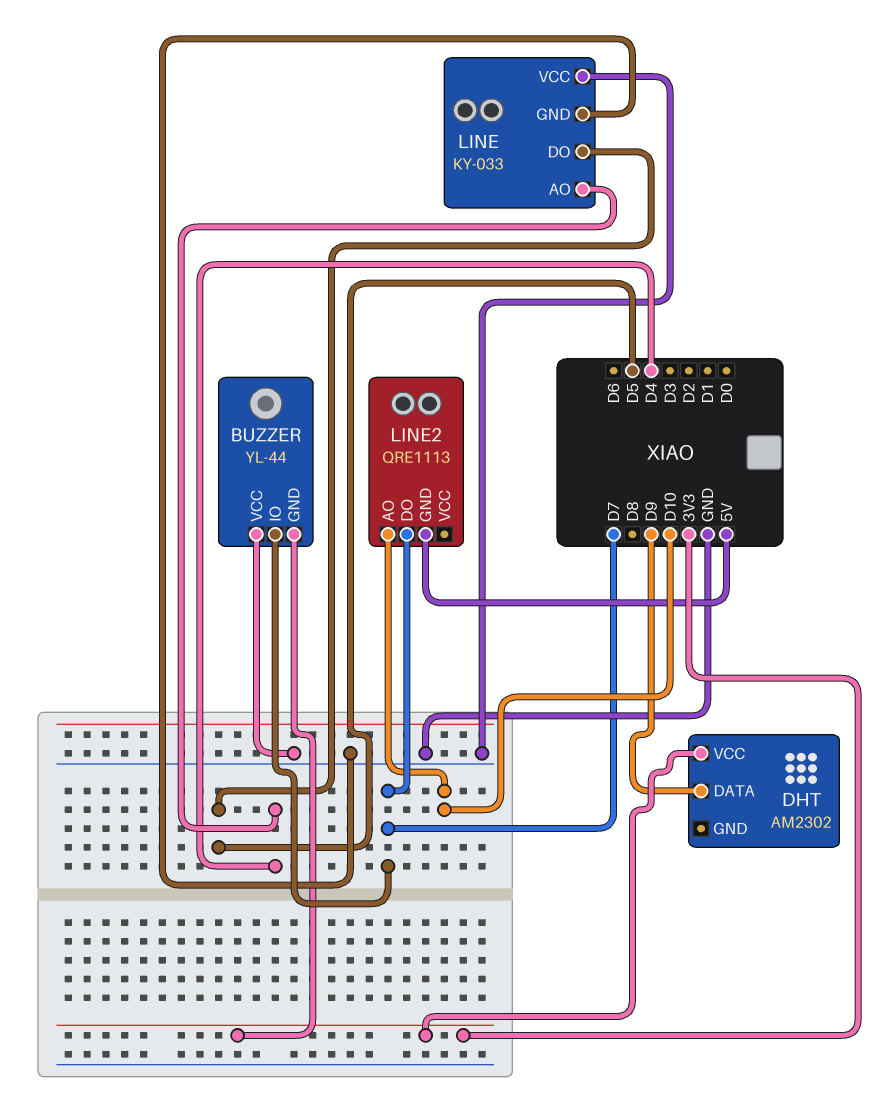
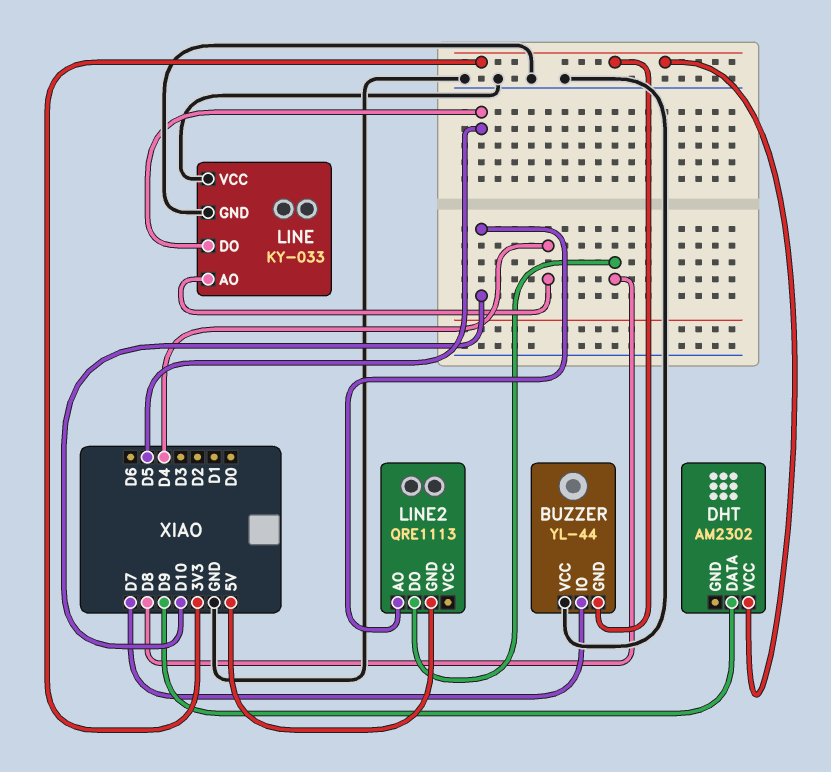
LINE2 pin DO: D7 -> D8

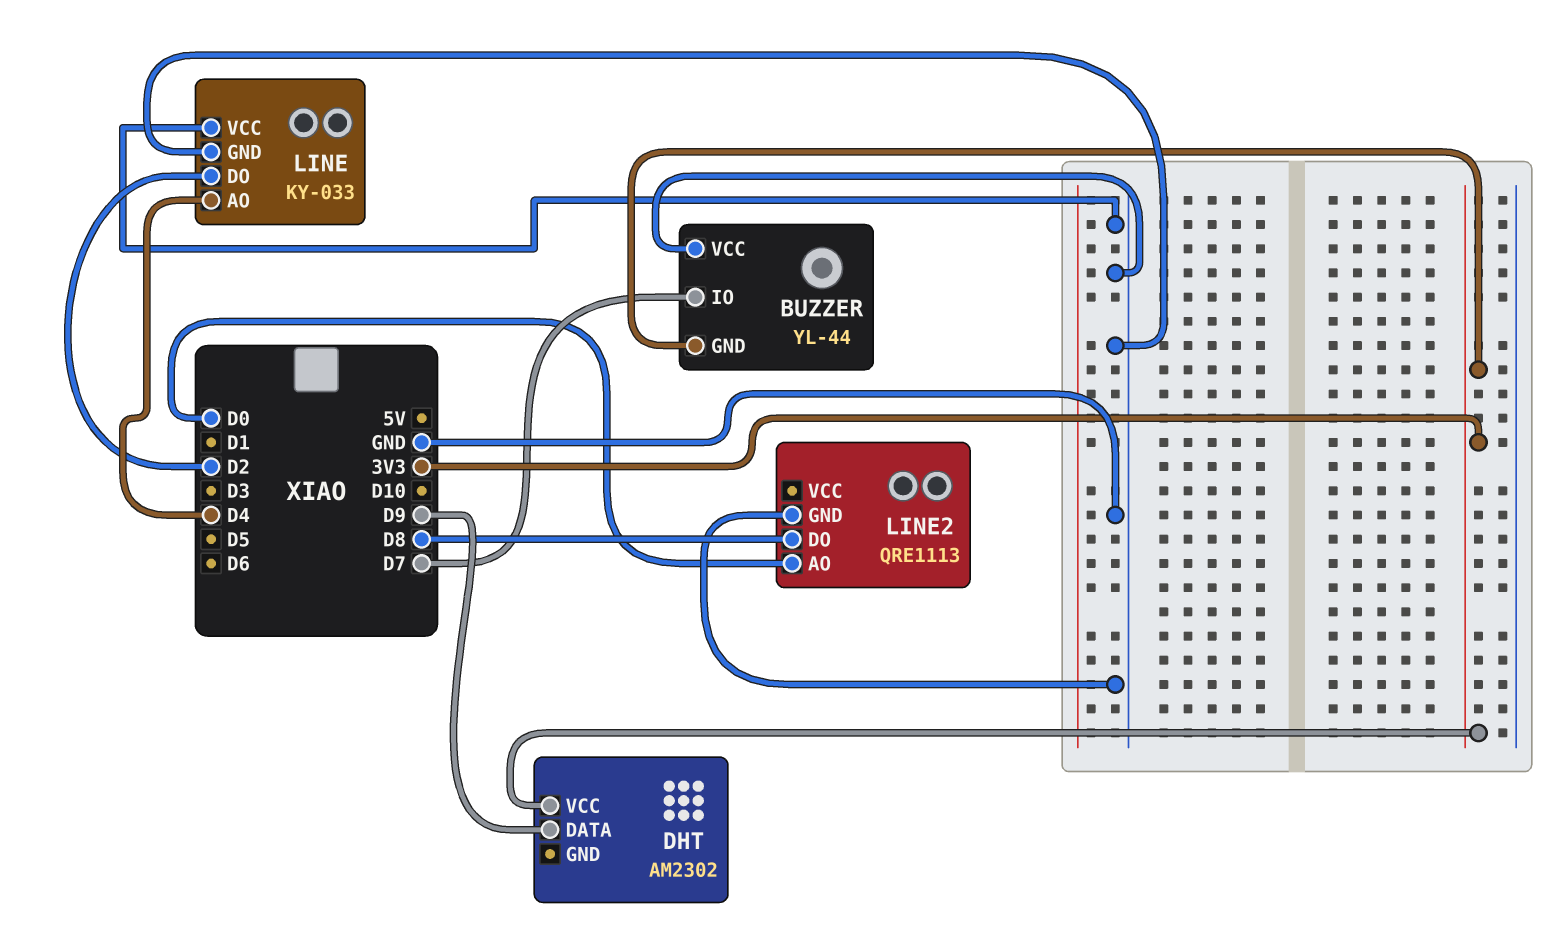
LINE pin DO: D5 -> D2
LINE2 pin AO: D10 -> D0
LINE2 pin GND: 5V -> GND

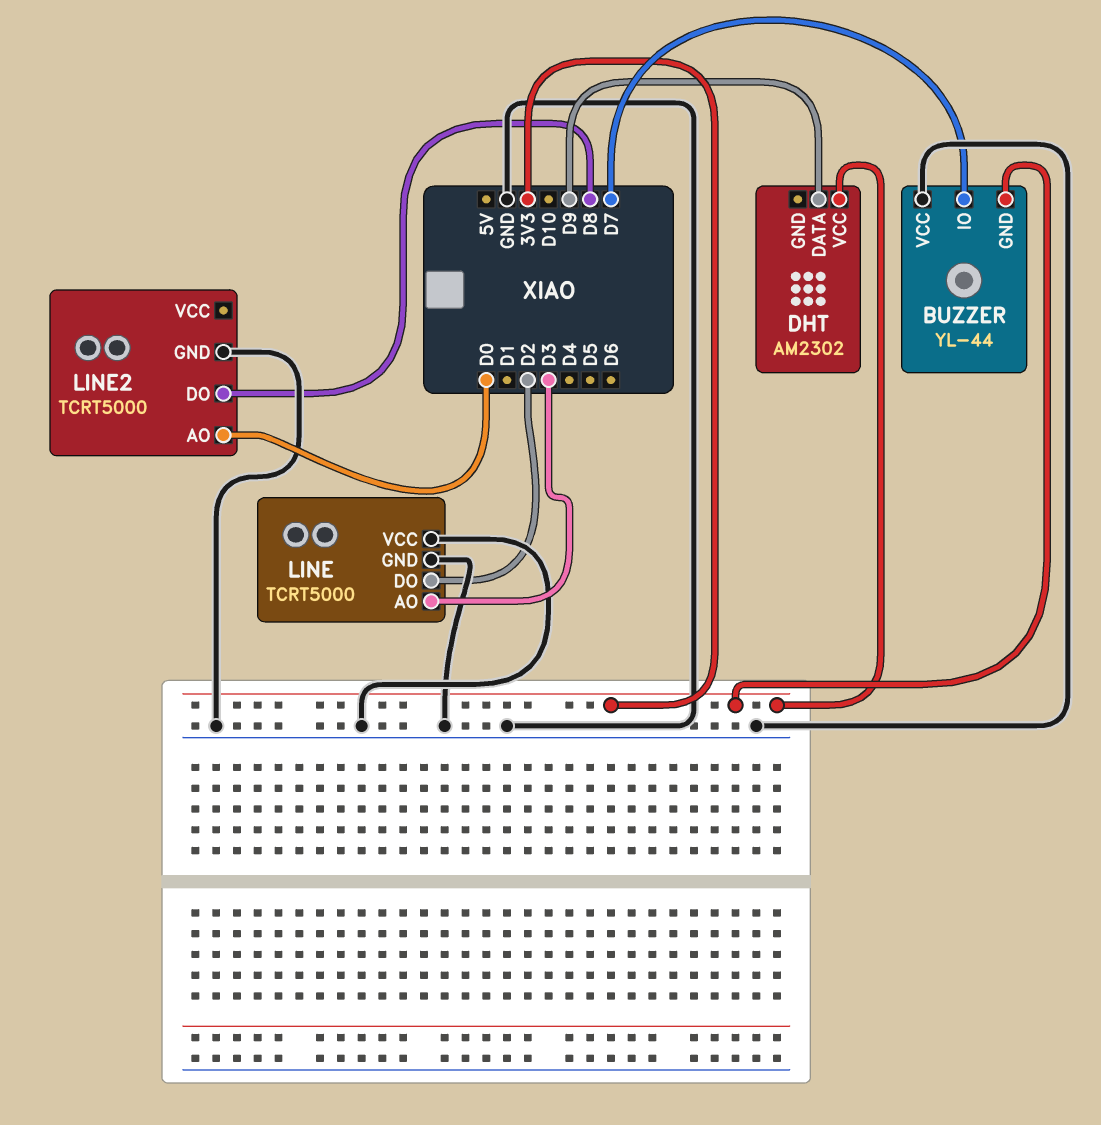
LINE: KY-033 -> TCRT5000
LINE pin AO: D4 -> D3
LINE2: QRE1113 -> TCRT5000

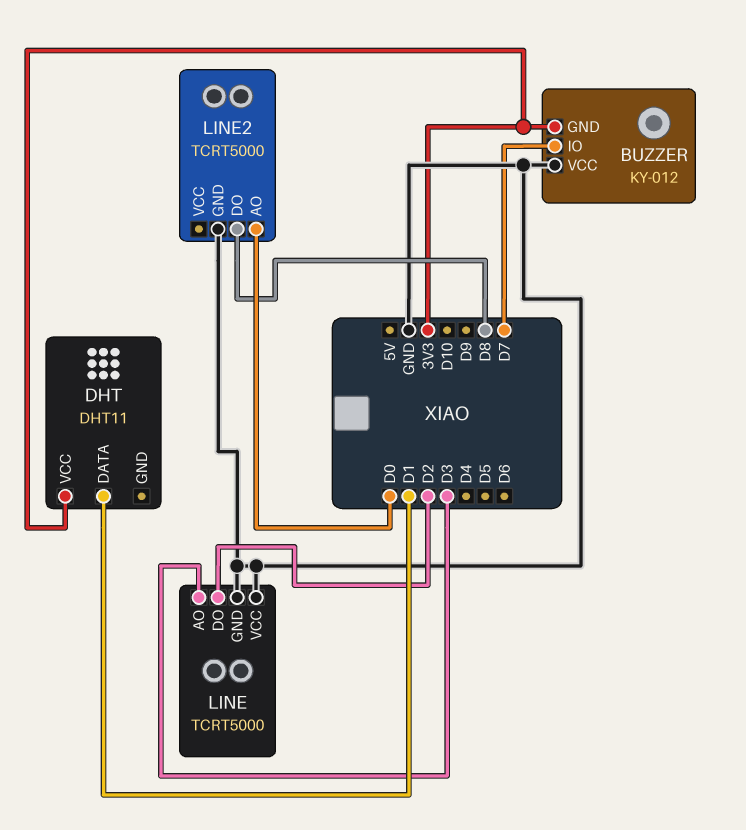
BUZZER: YL-44 -> KY-012
DHT: AM2302 -> DHT11
DHT pin DATA: D9 -> D1

